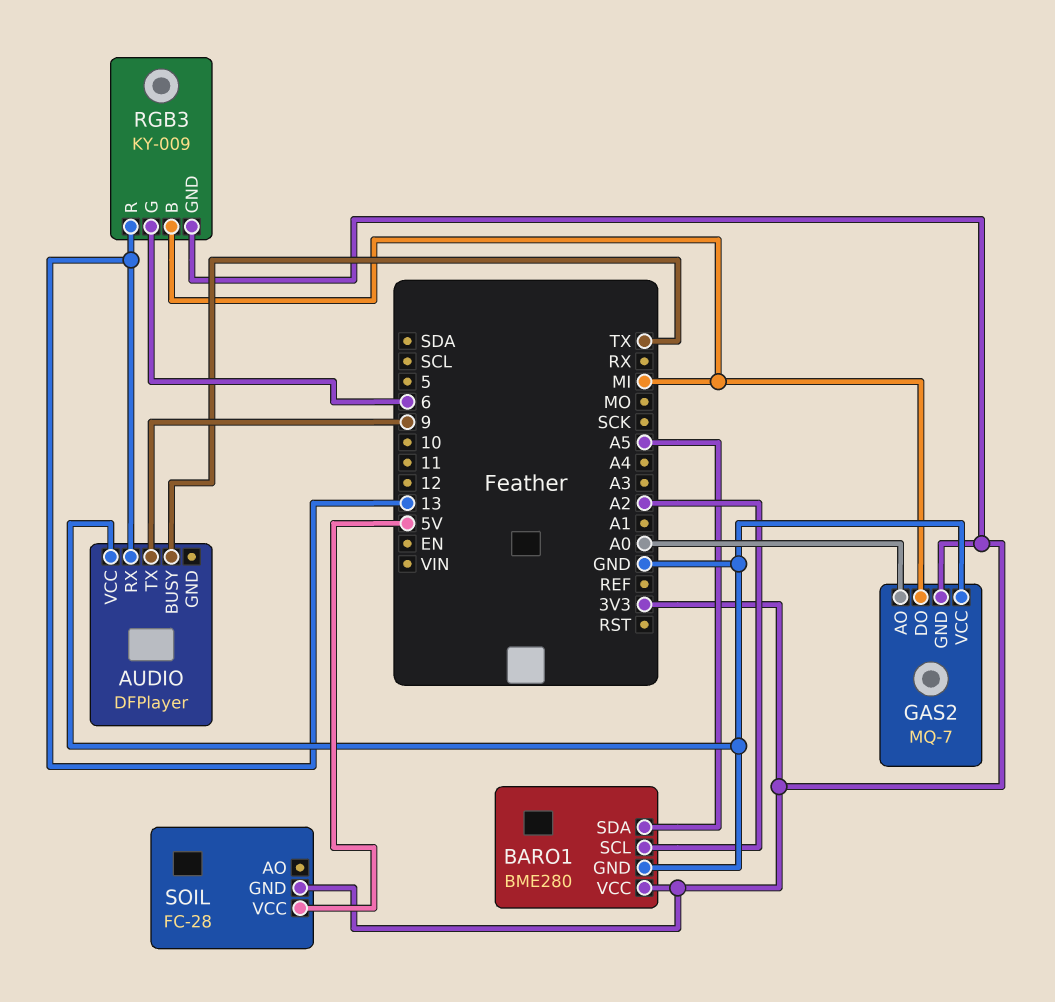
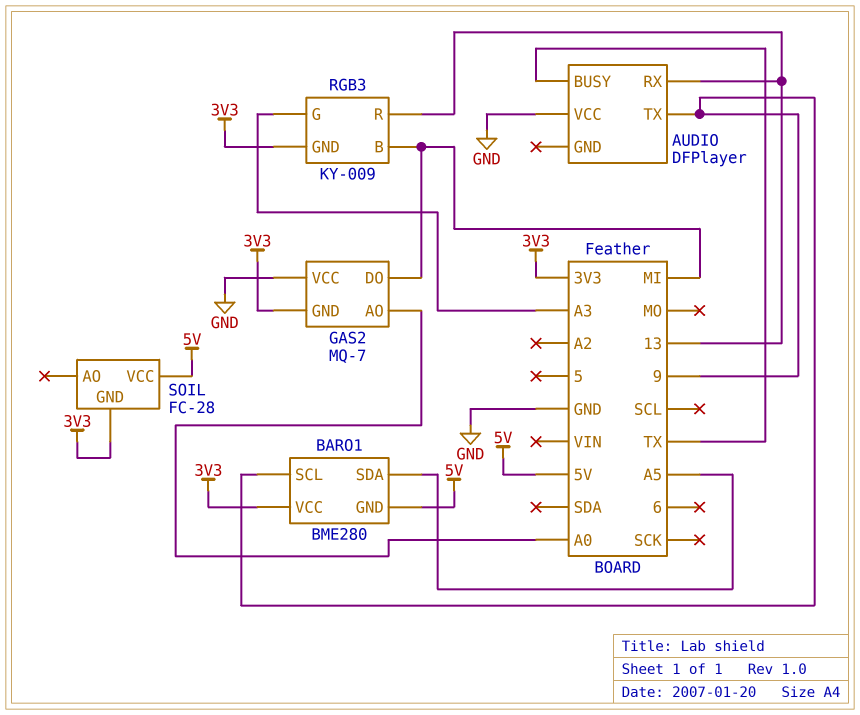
BARO1 pin GND: GND -> 5V
BARO1 pin SCL: A2 -> 9
RGB3 pin G: 6 -> A3

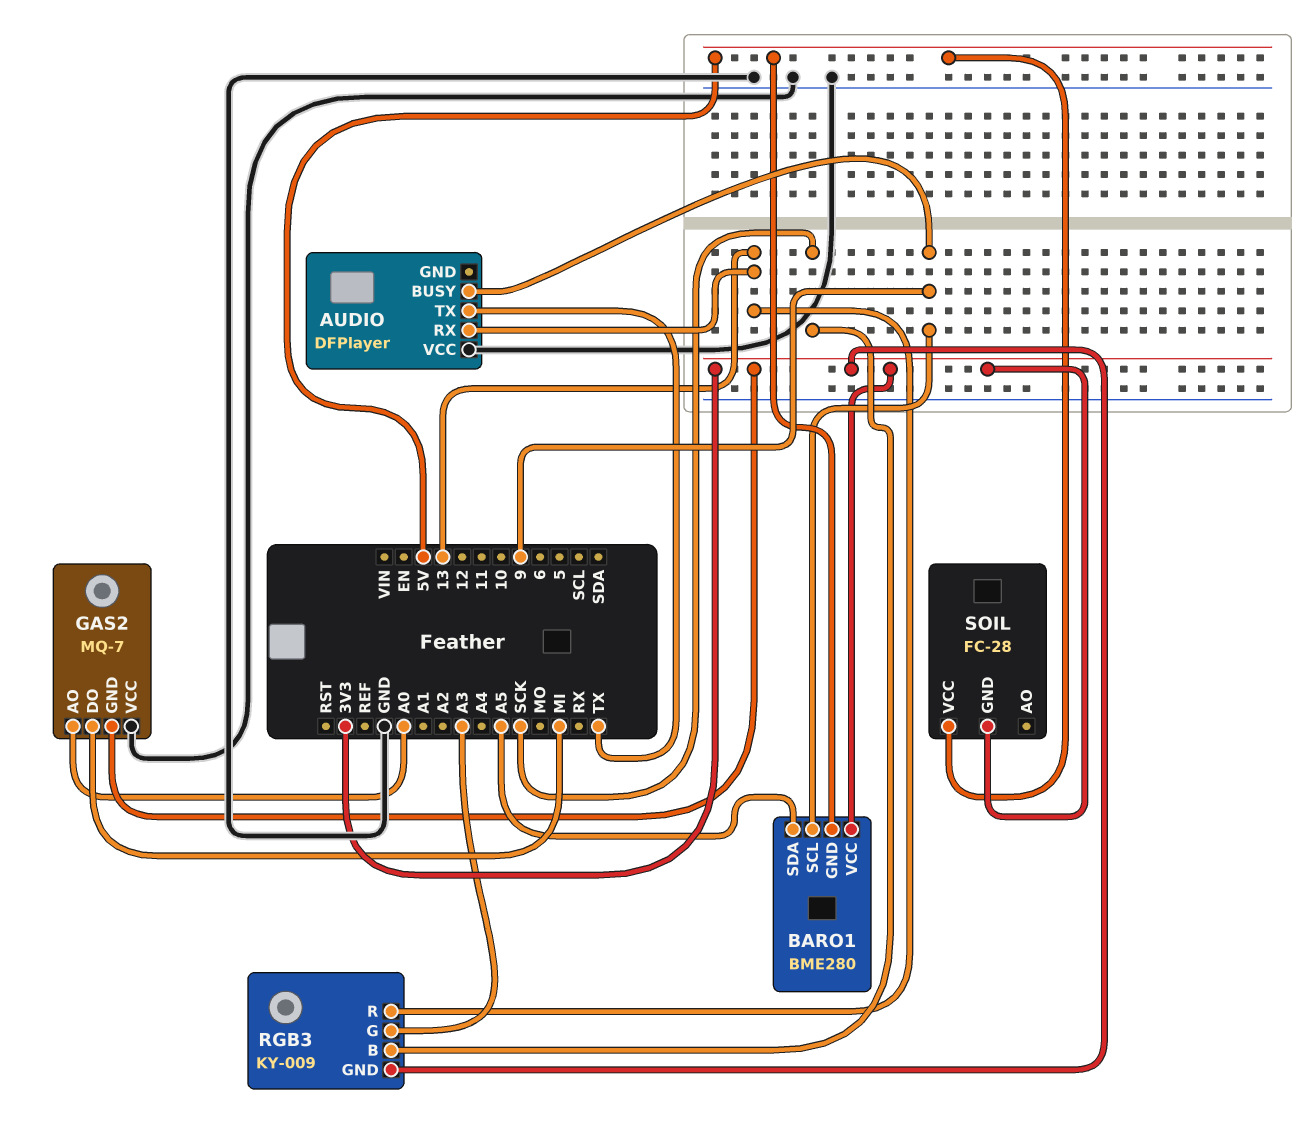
AUDIO pin BUSY: TX -> 9
AUDIO pin TX: 9 -> TX
RGB3 pin B: MI -> SCK

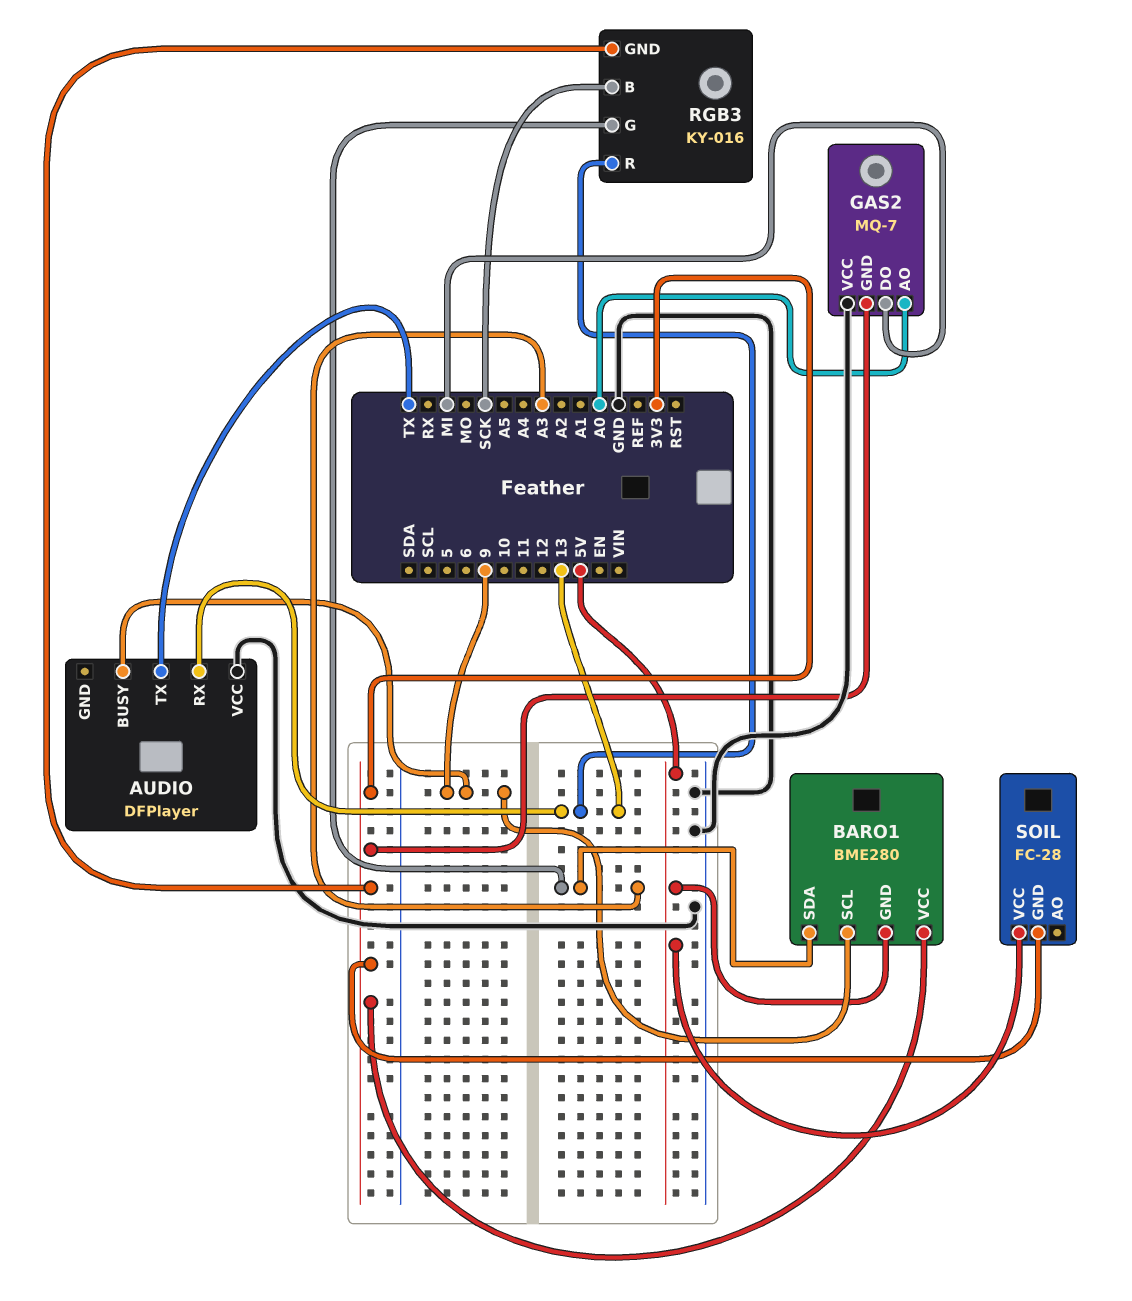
BARO1 pin SDA: A5 -> A3
RGB3: KY-009 -> KY-016

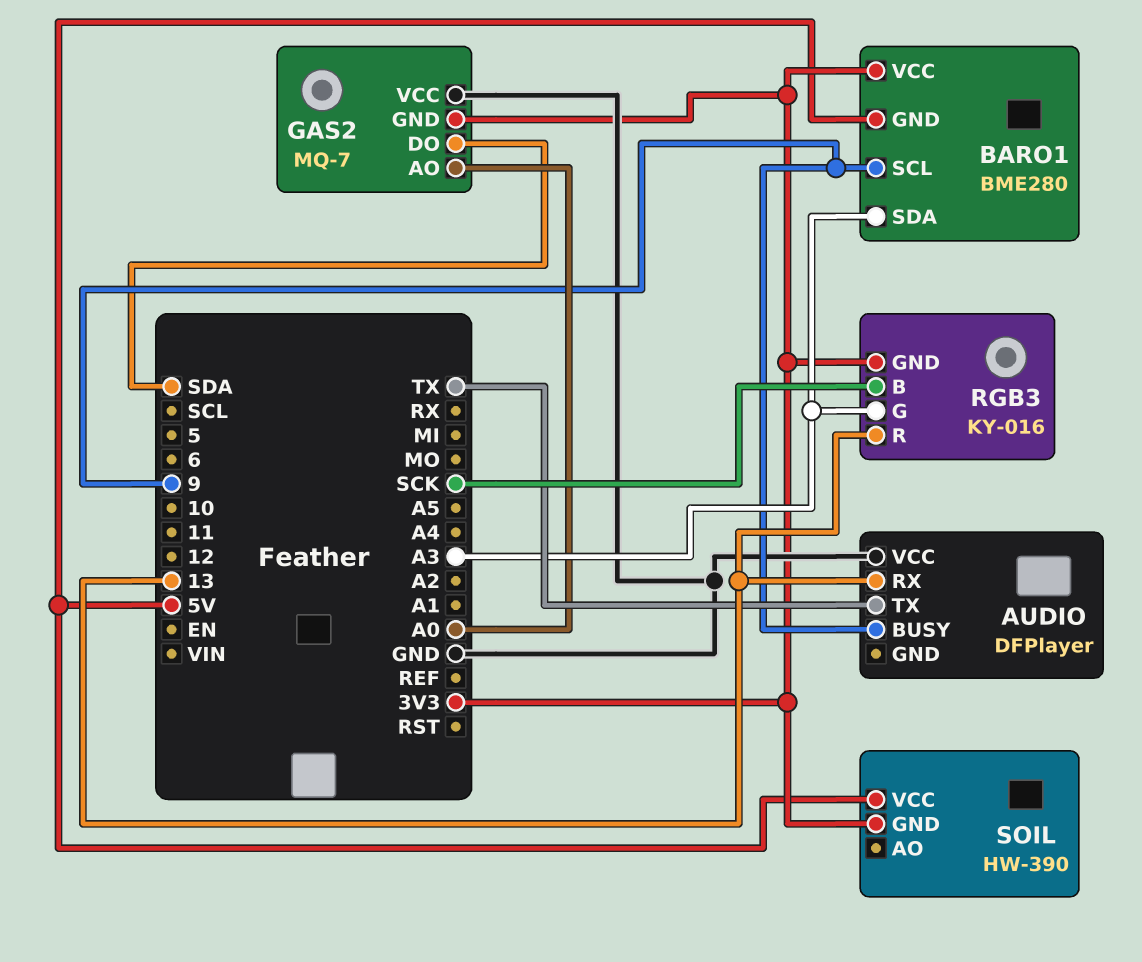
GAS2 pin DO: MI -> SDA
SOIL: FC-28 -> HW-390

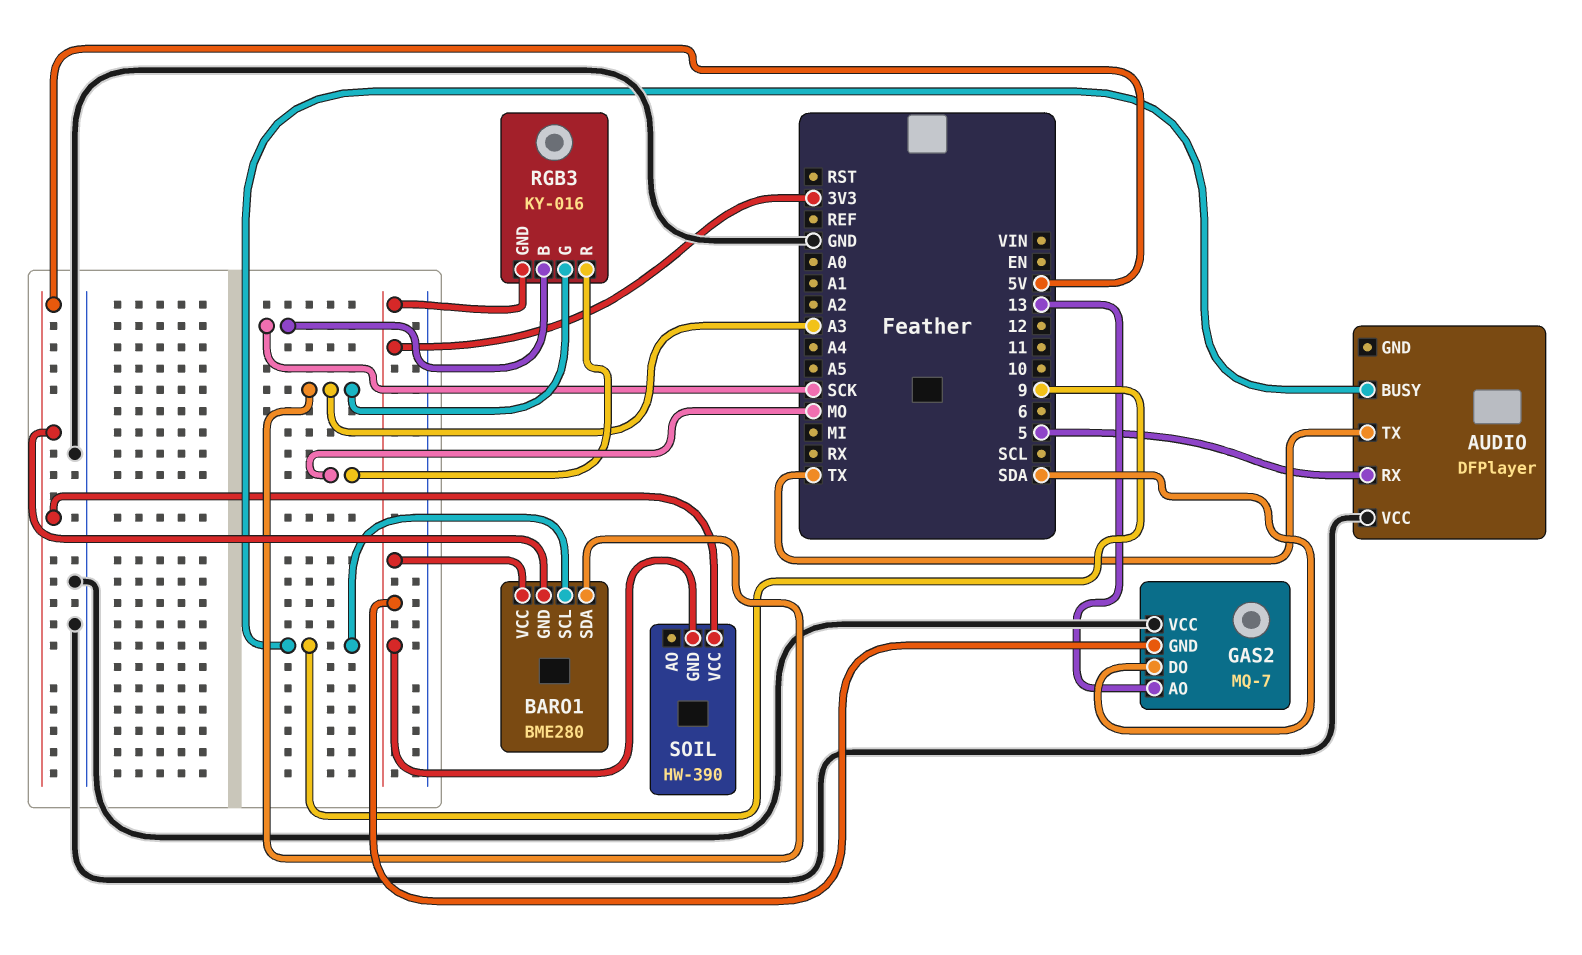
AUDIO pin RX: 13 -> 5
GAS2 pin AO: A0 -> 13
RGB3 pin R: 13 -> MO

